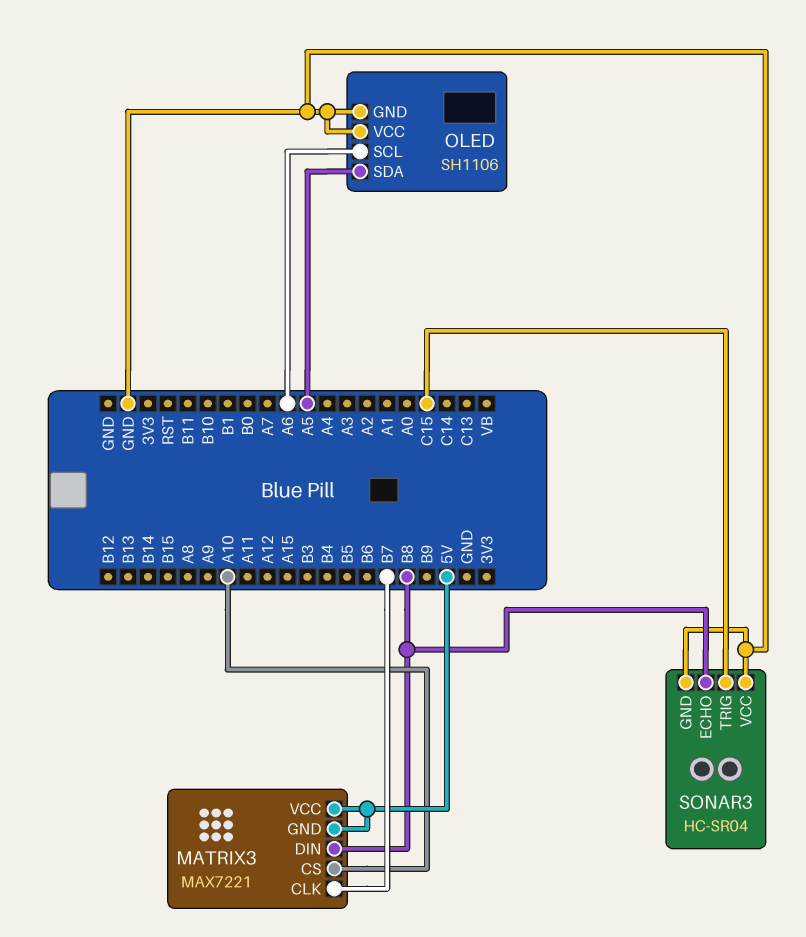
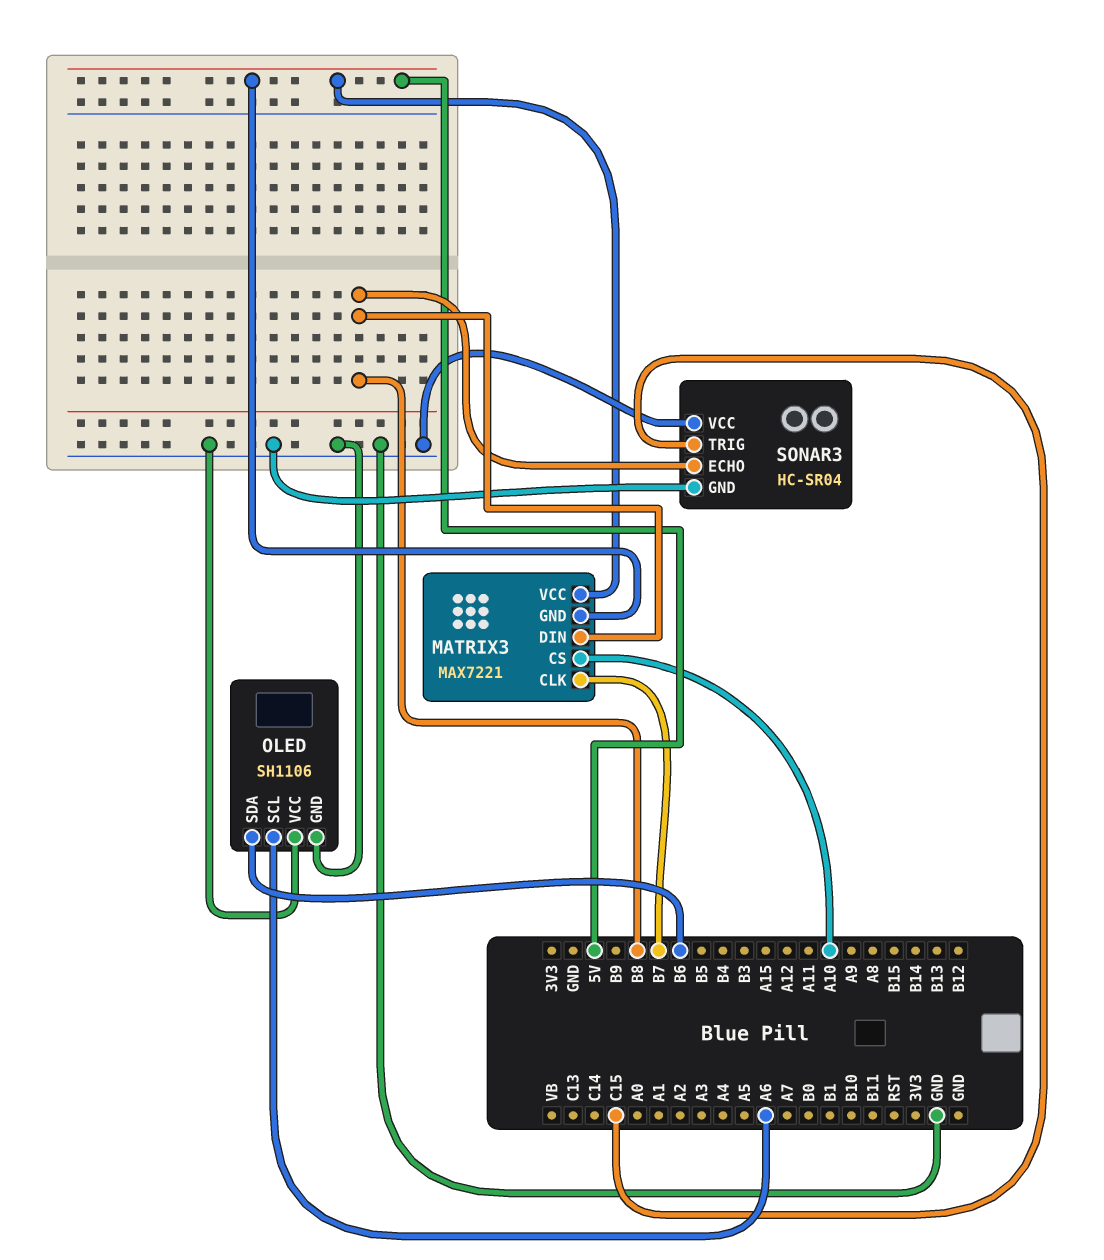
OLED pin SDA: A5 -> B6

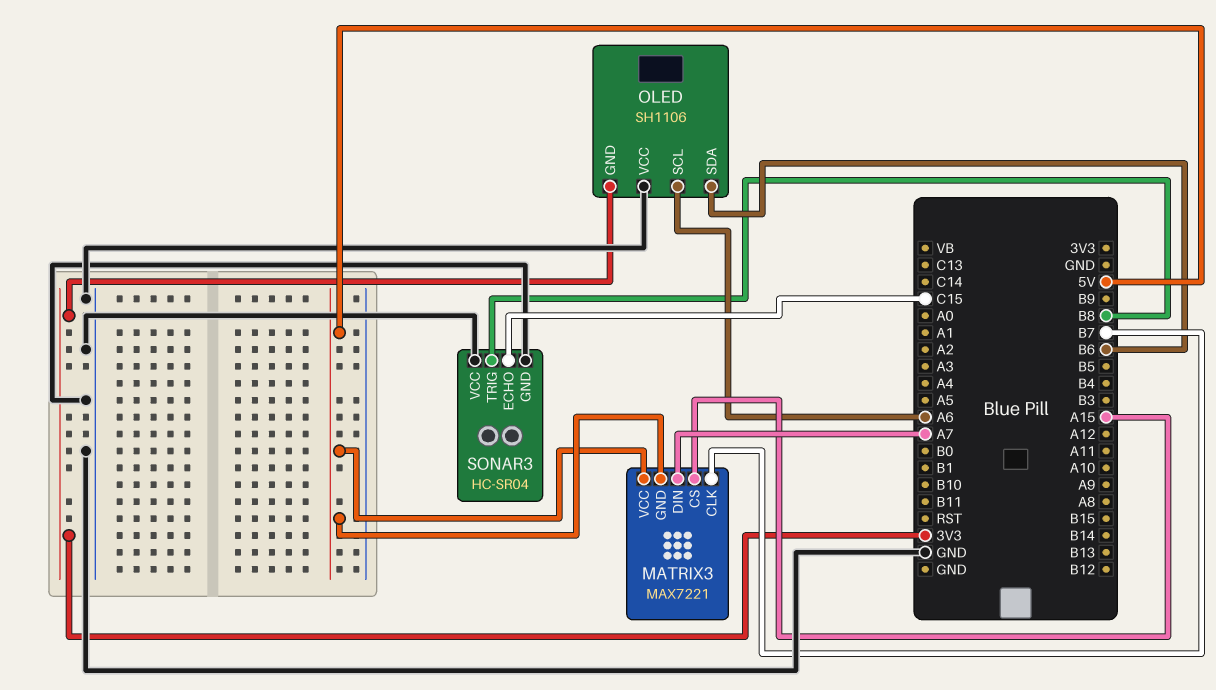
MATRIX3 pin CS: A10 -> A15
MATRIX3 pin DIN: B8 -> A7
OLED pin GND: GND -> 3V3
SONAR3 pin ECHO: B8 -> C15
SONAR3 pin TRIG: C15 -> B8

